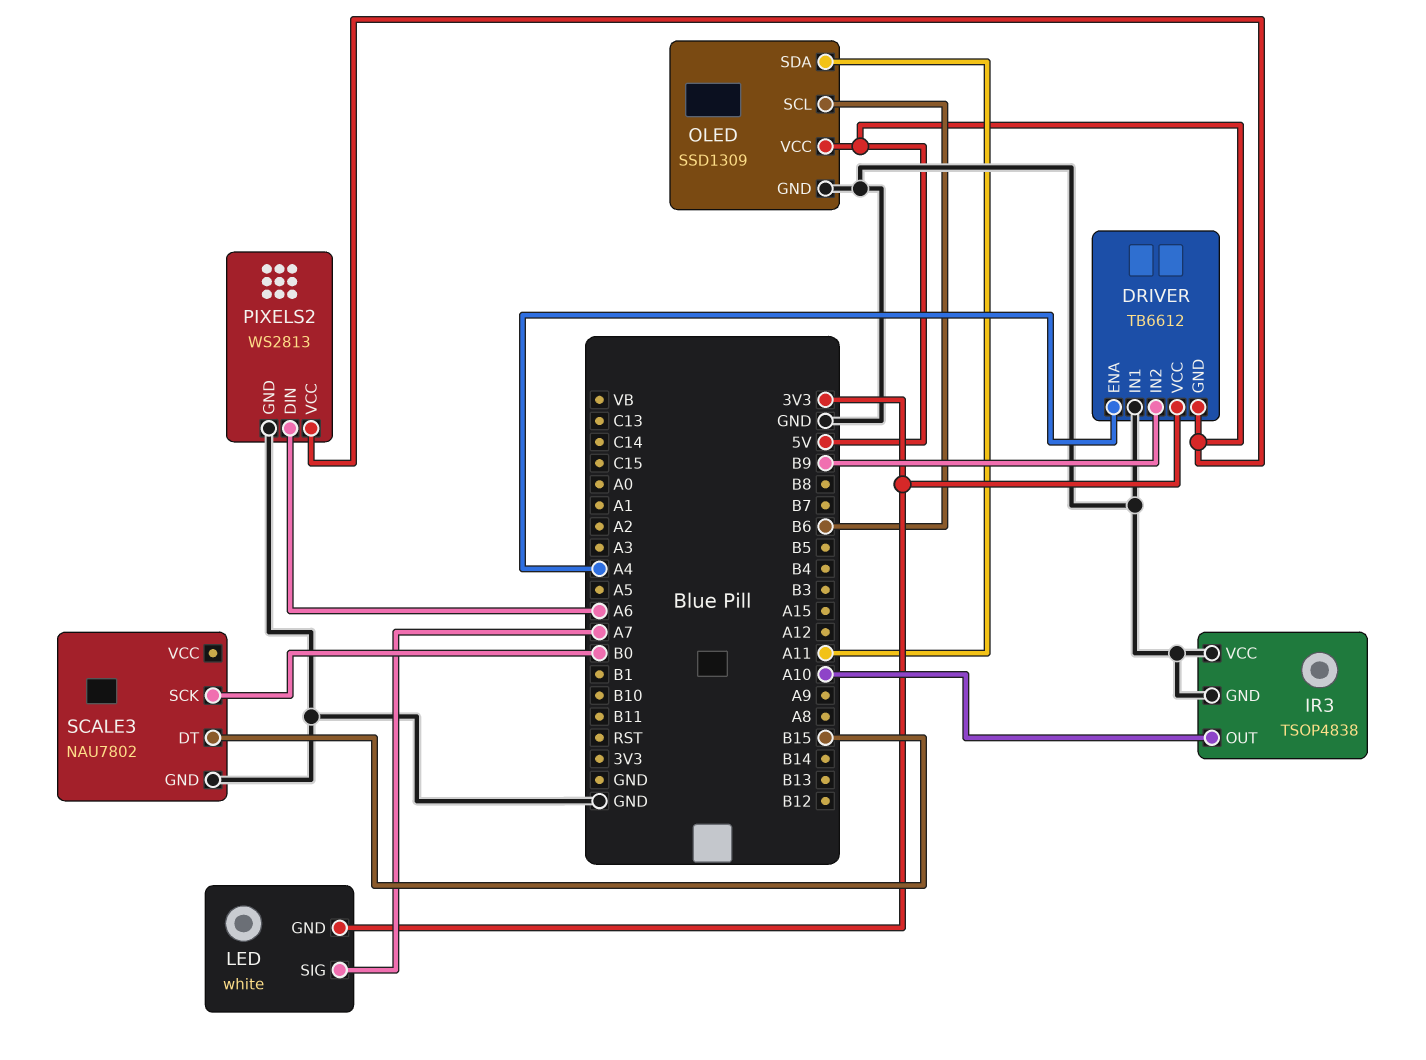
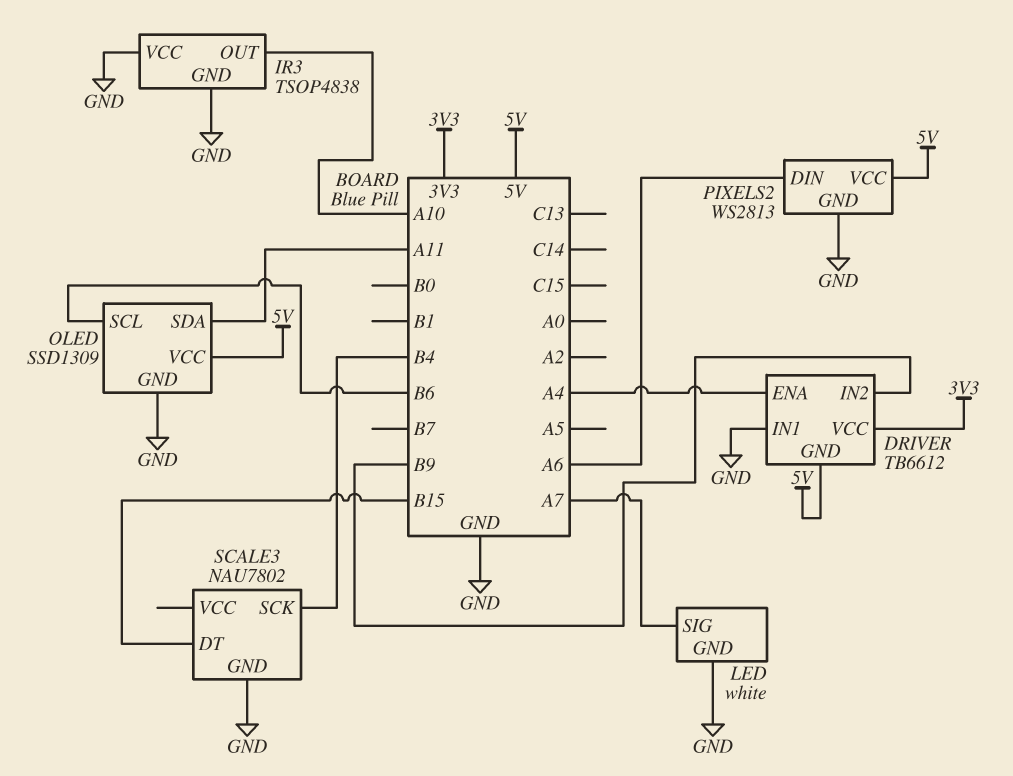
LED pin GND: 3V3 -> GND
SCALE3 pin SCK: B0 -> B4

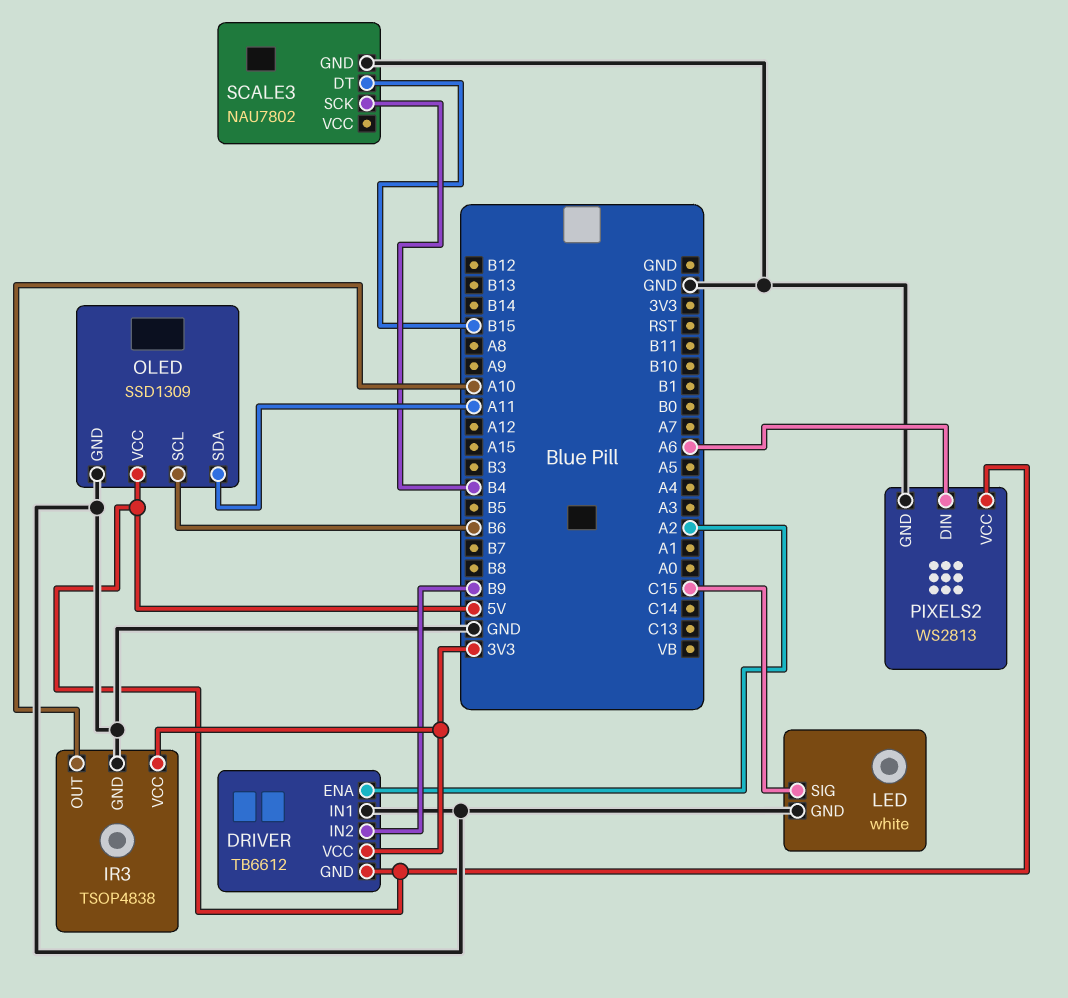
DRIVER pin ENA: A4 -> A2
IR3 pin VCC: GND -> 3V3
LED pin SIG: A7 -> C15

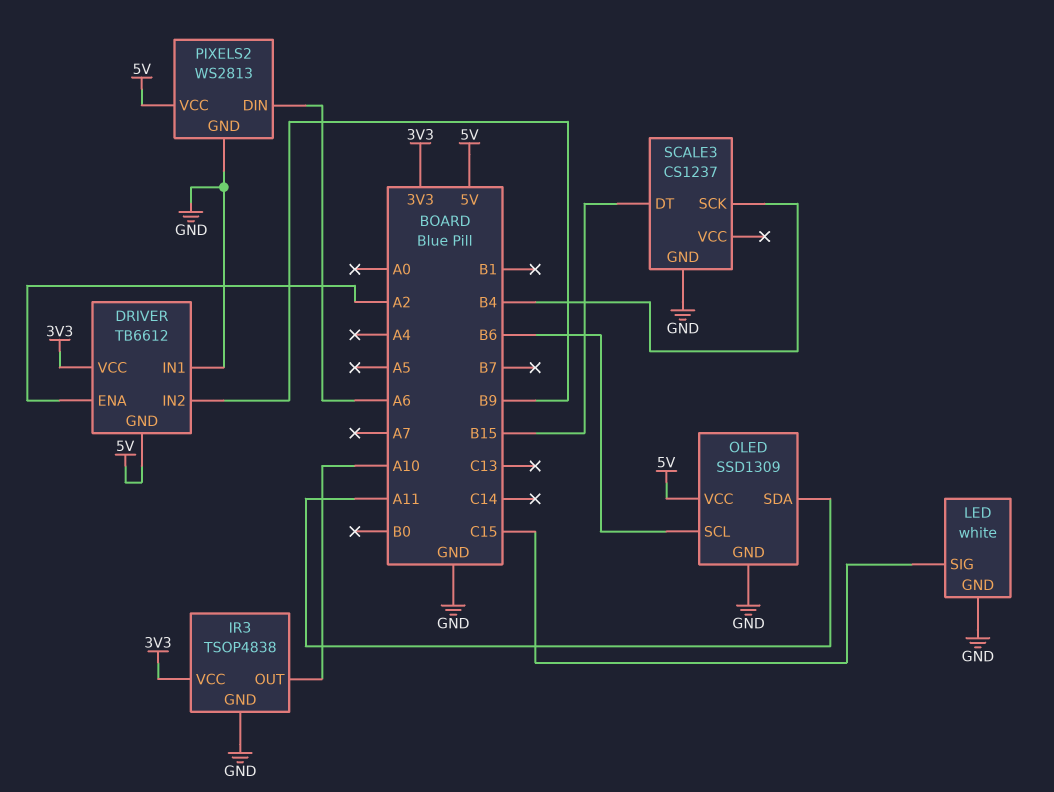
SCALE3: NAU7802 -> CS1237

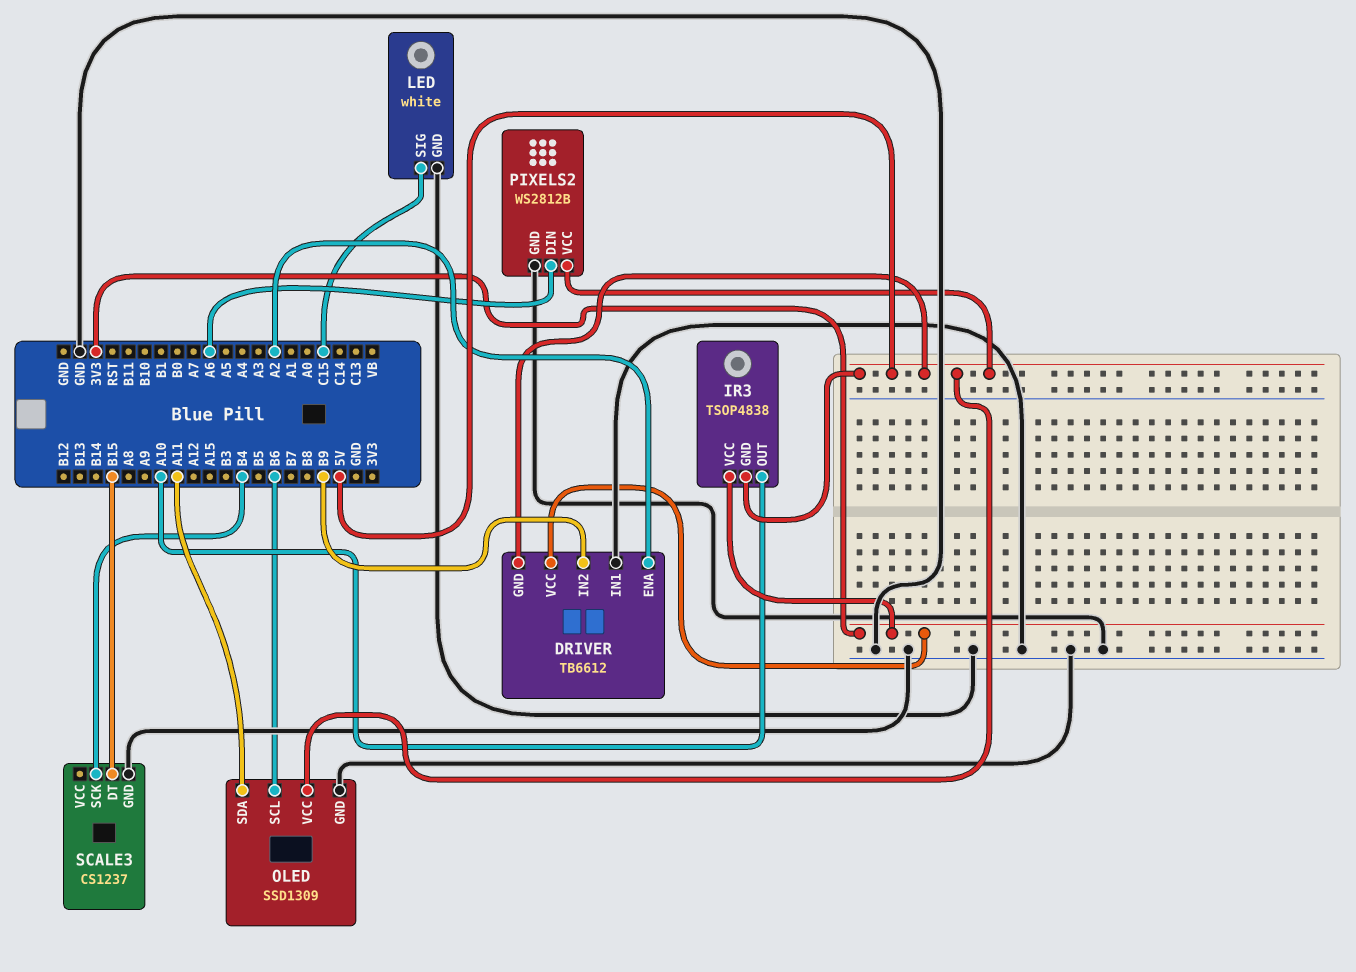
IR3 pin GND: GND -> 5V
PIXELS2: WS2813 -> WS2812B

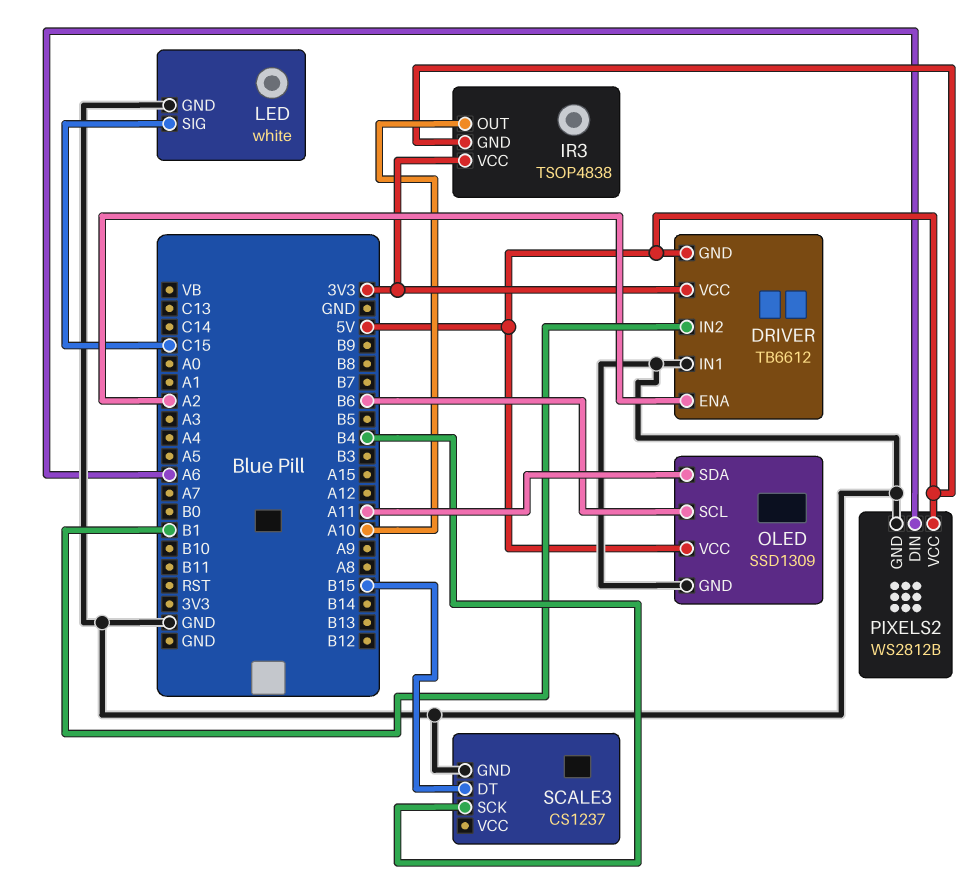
DRIVER pin IN2: B9 -> B1

